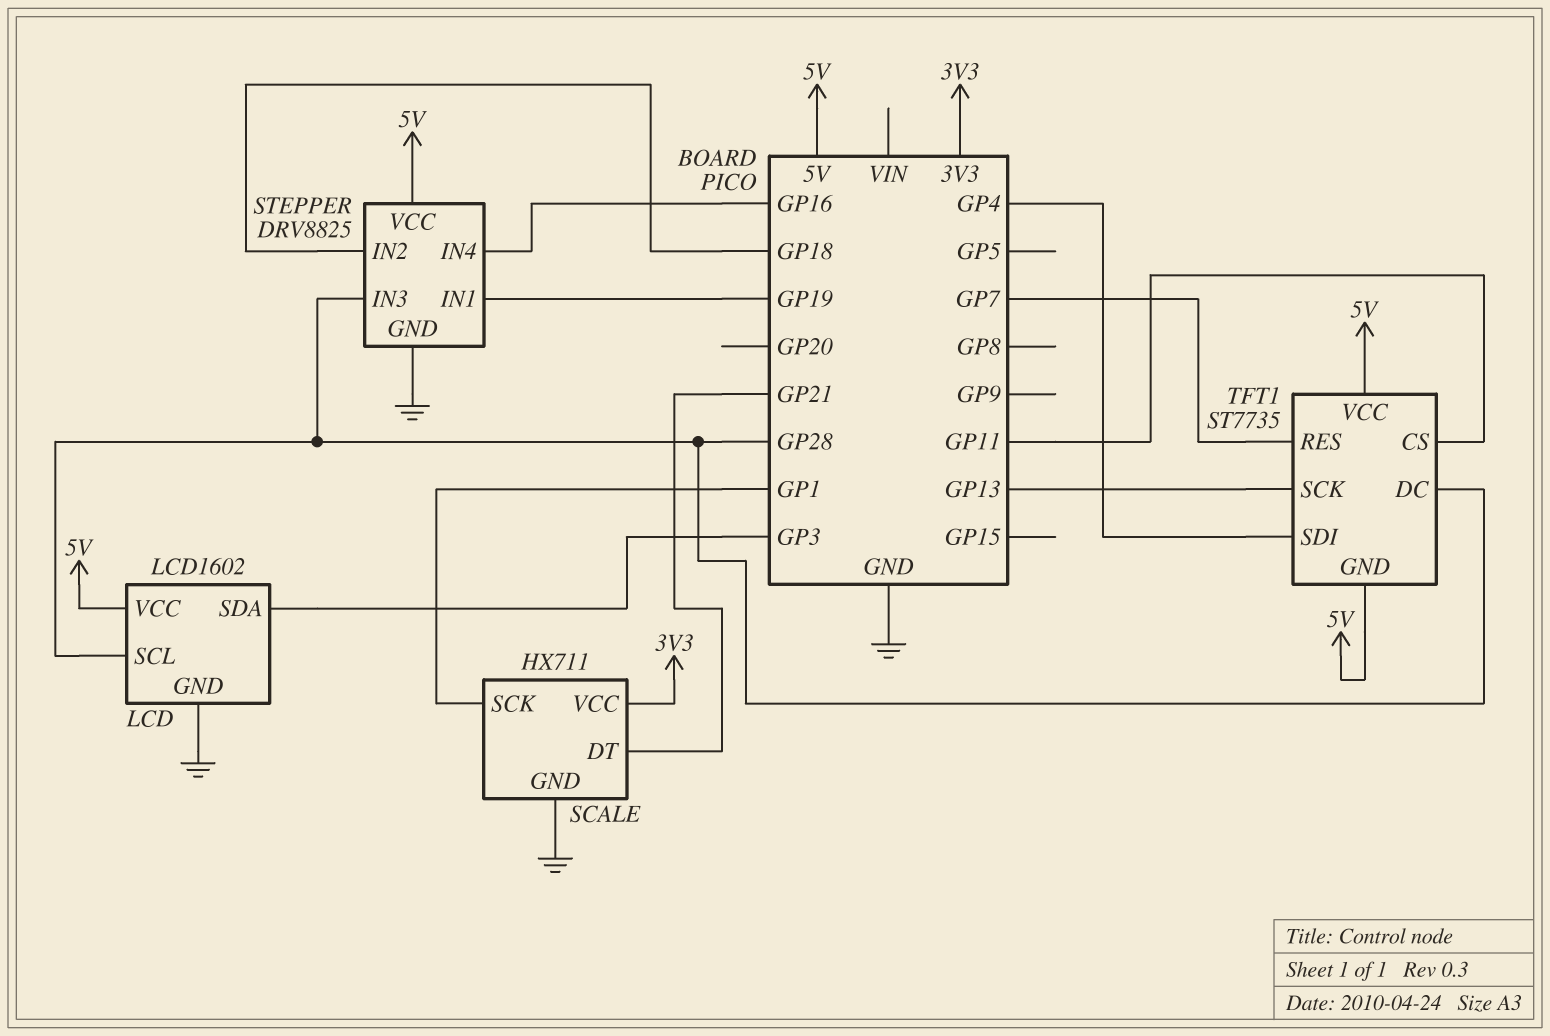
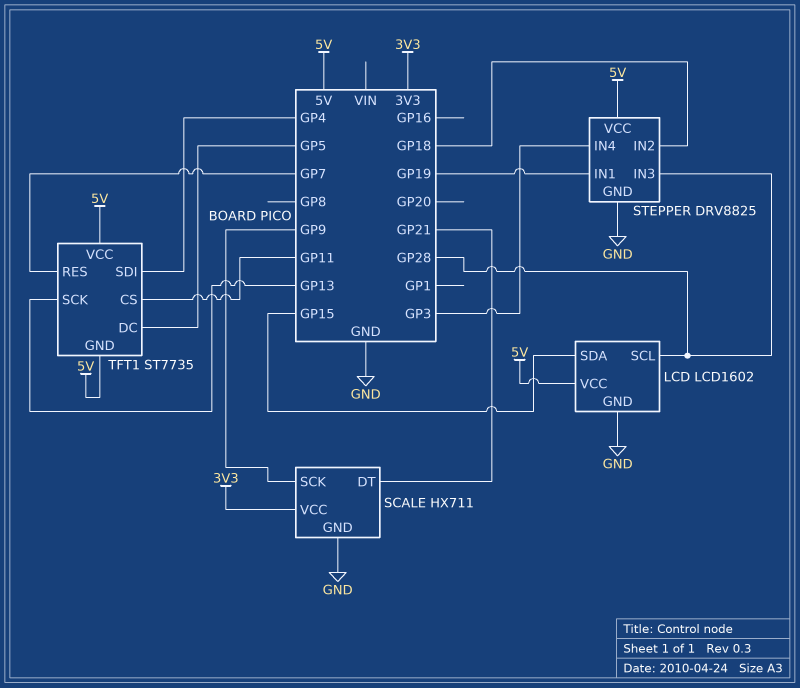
LCD pin SDA: GP3 -> GP15
SCALE pin SCK: GP1 -> GP9
STEPPER pin IN4: GP16 -> GP3
TFT1 pin DC: GP28 -> GP5

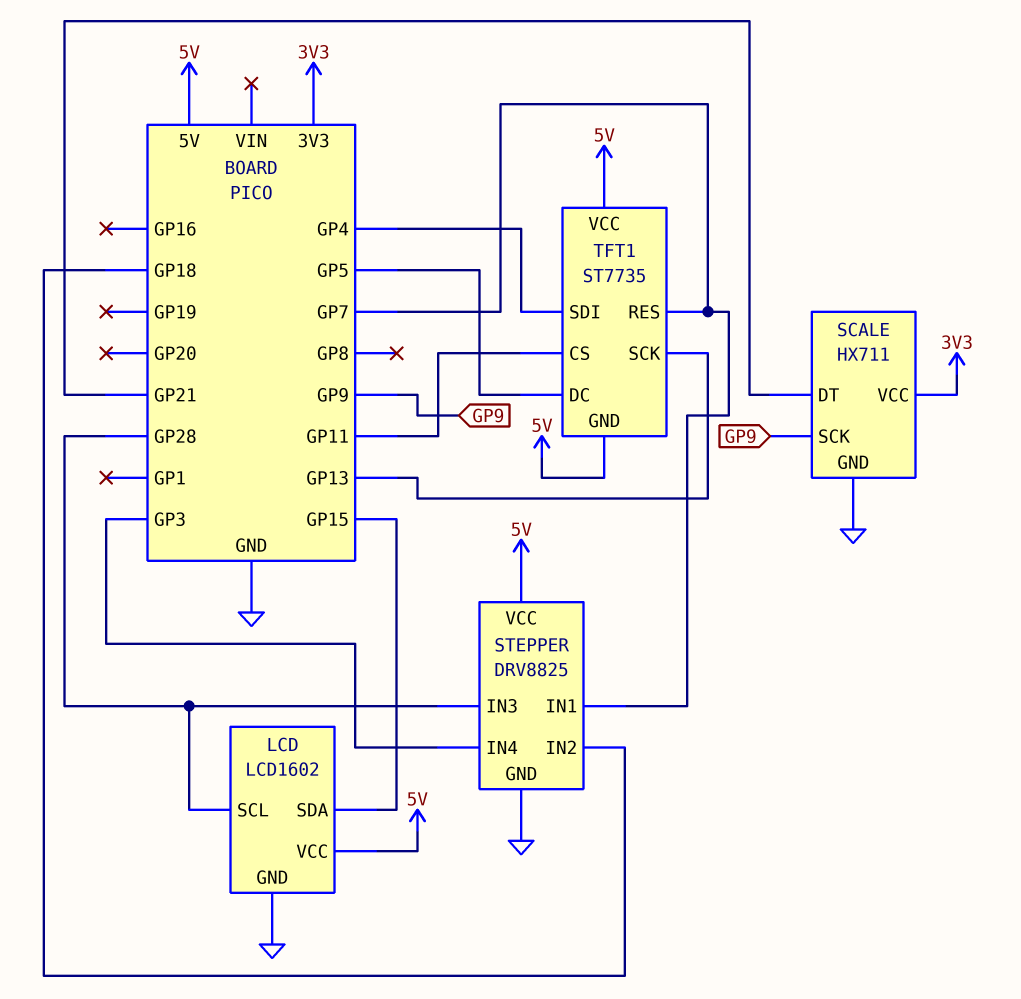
STEPPER pin IN1: GP19 -> GP7

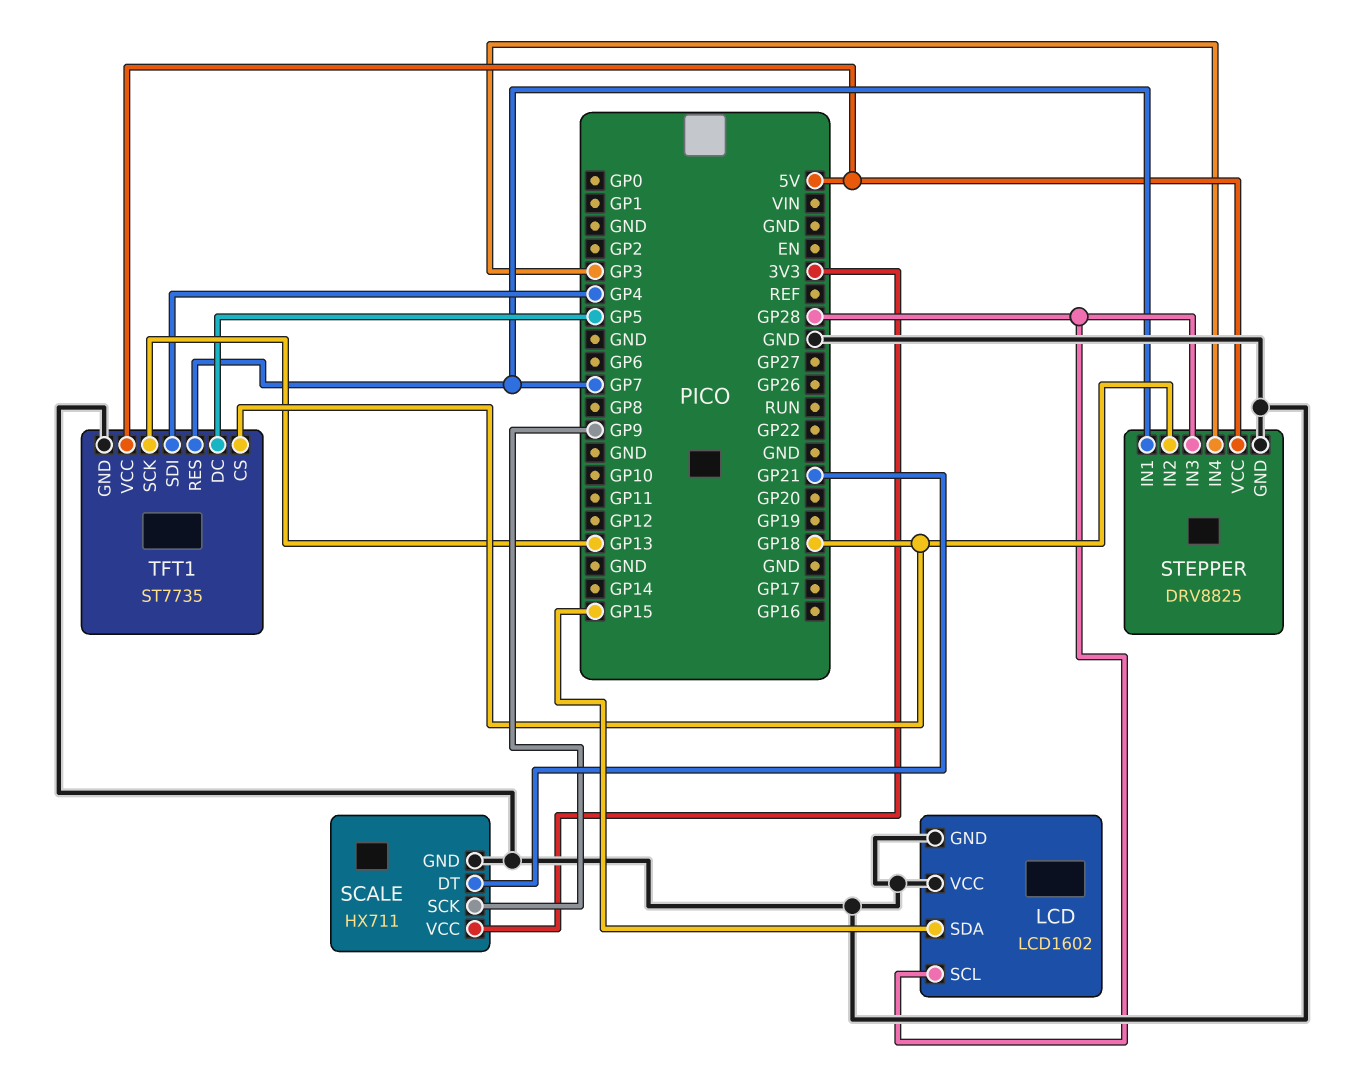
LCD pin VCC: 5V -> GND
TFT1 pin CS: GP11 -> GP18
TFT1 pin GND: 5V -> GND

